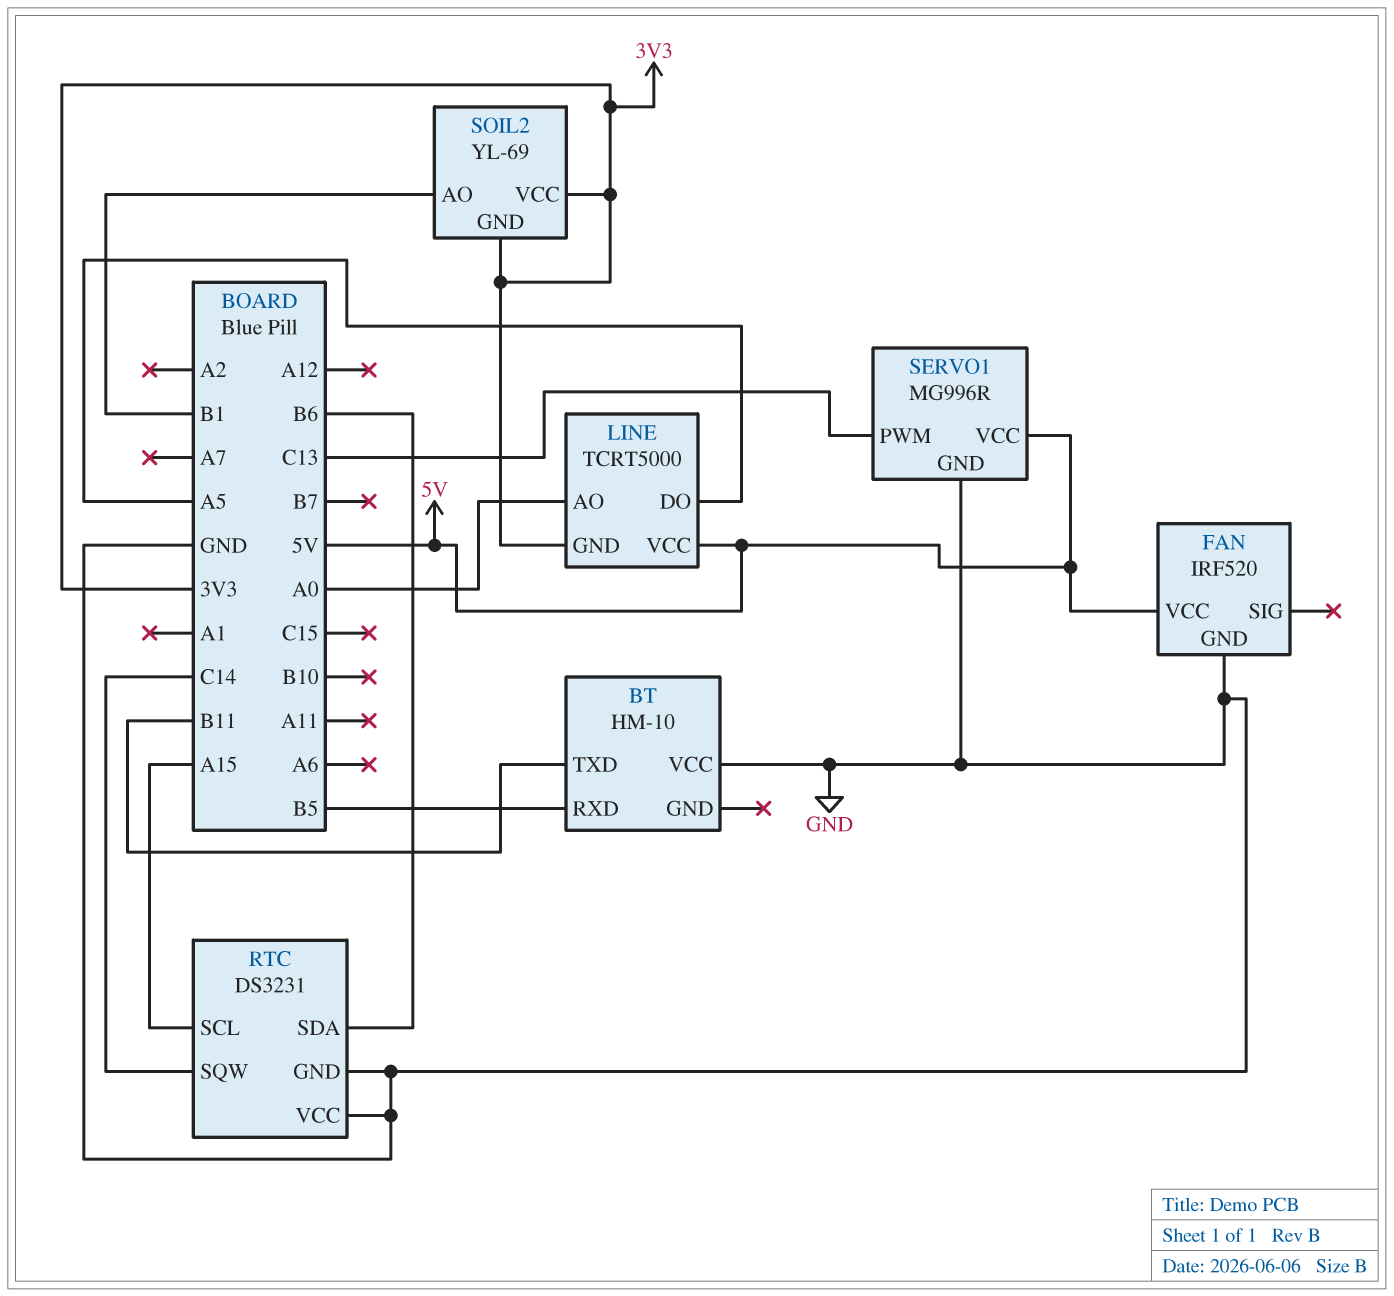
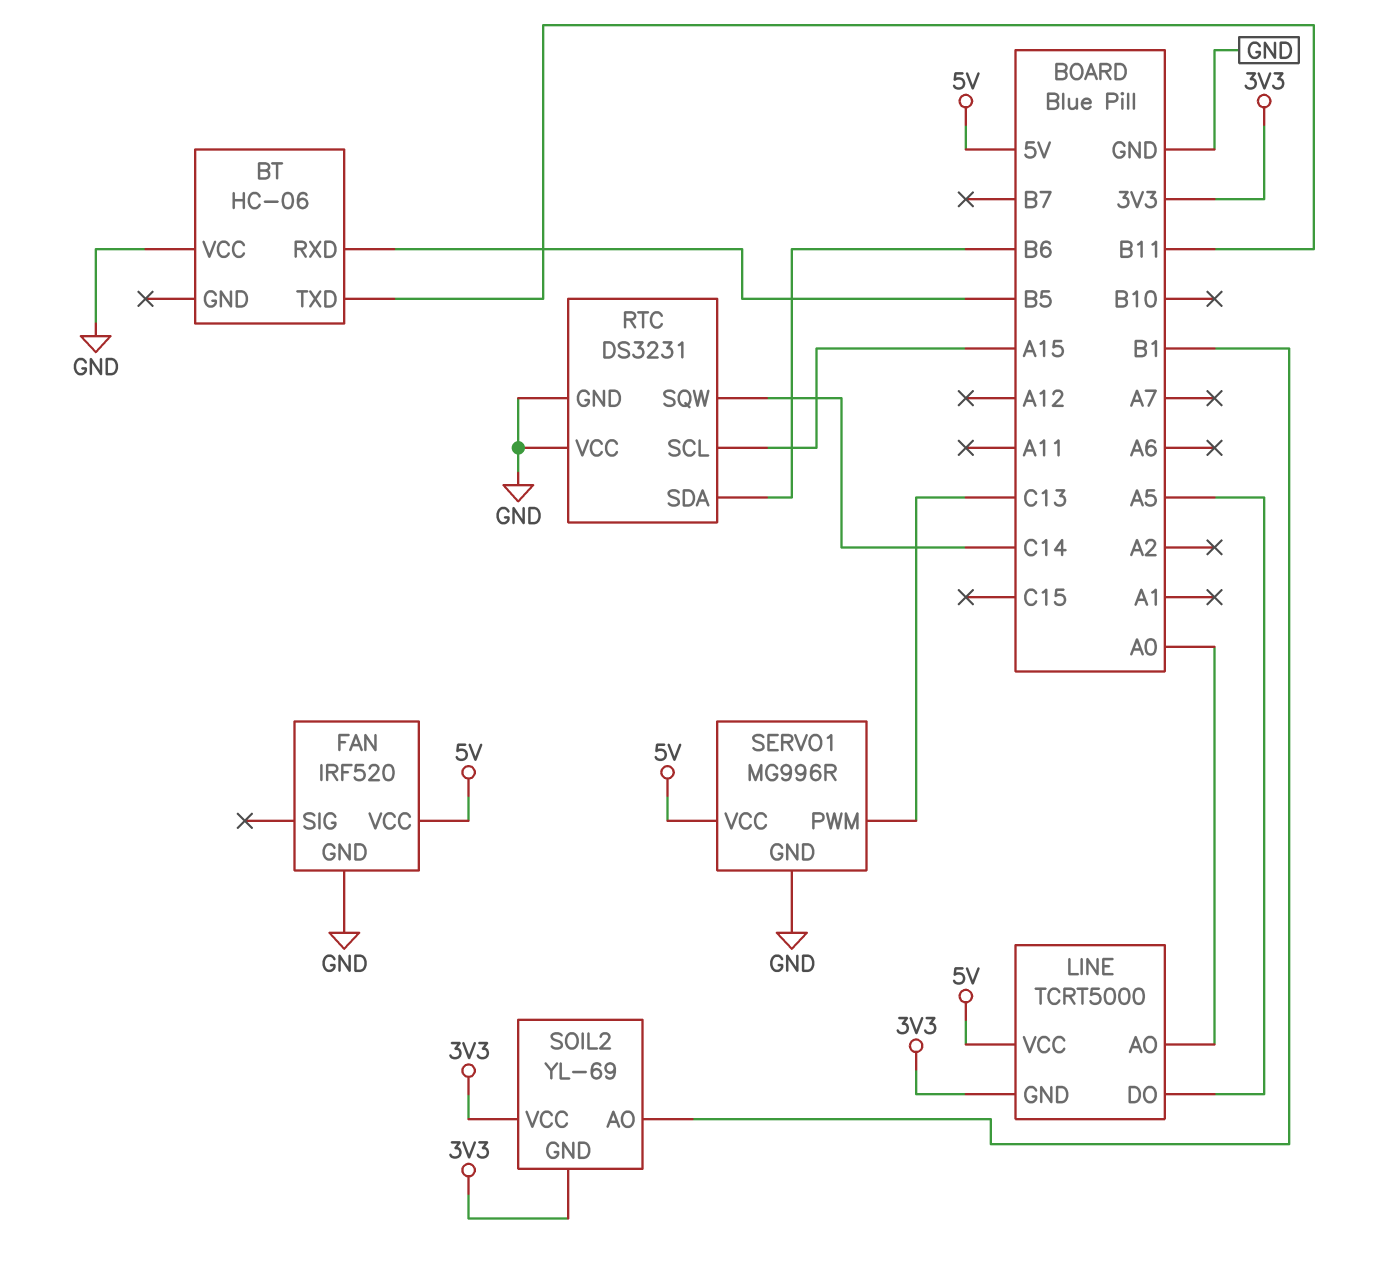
BT: HM-10 -> HC-06

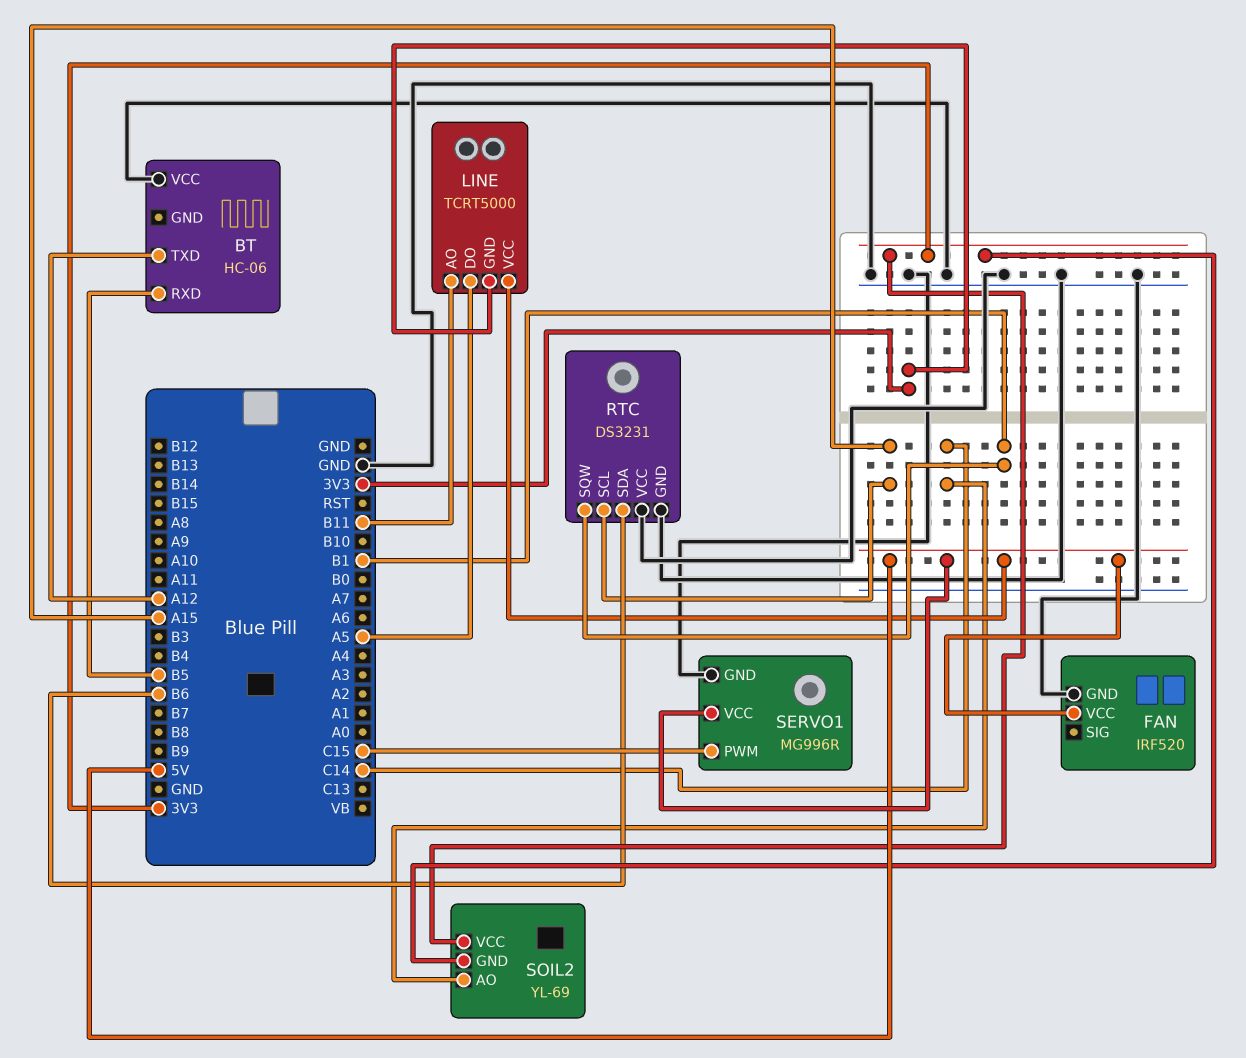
BT pin TXD: B11 -> A12
LINE pin AO: A0 -> B11
RTC pin SQW: C14 -> B1
SERVO1 pin PWM: C13 -> C15
SOIL2 pin AO: B1 -> C14

